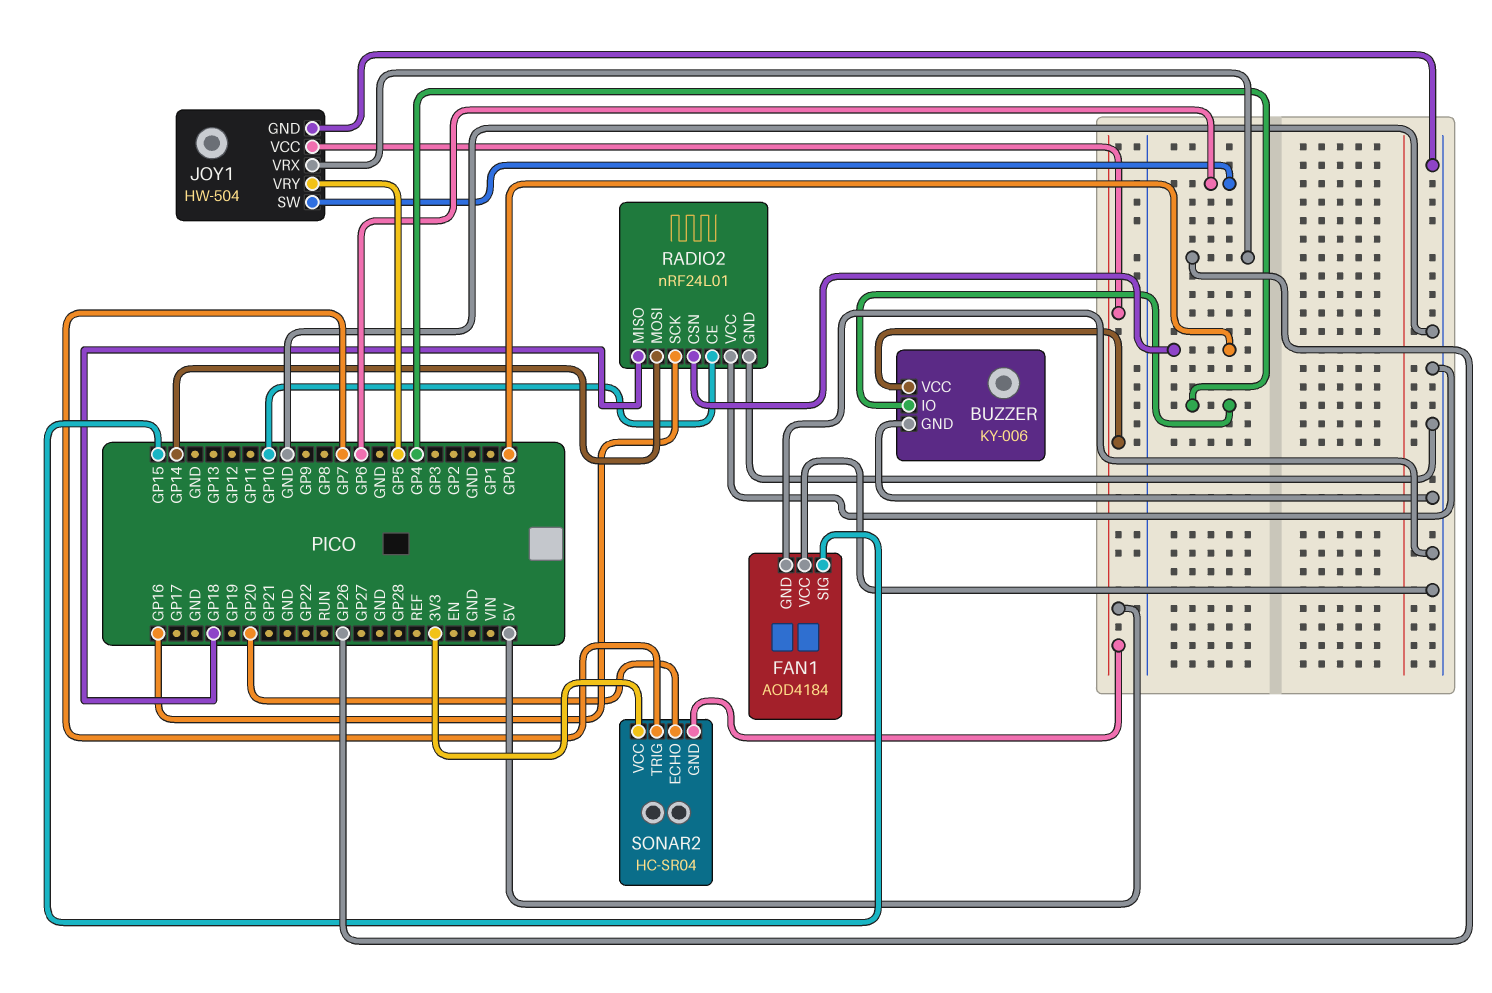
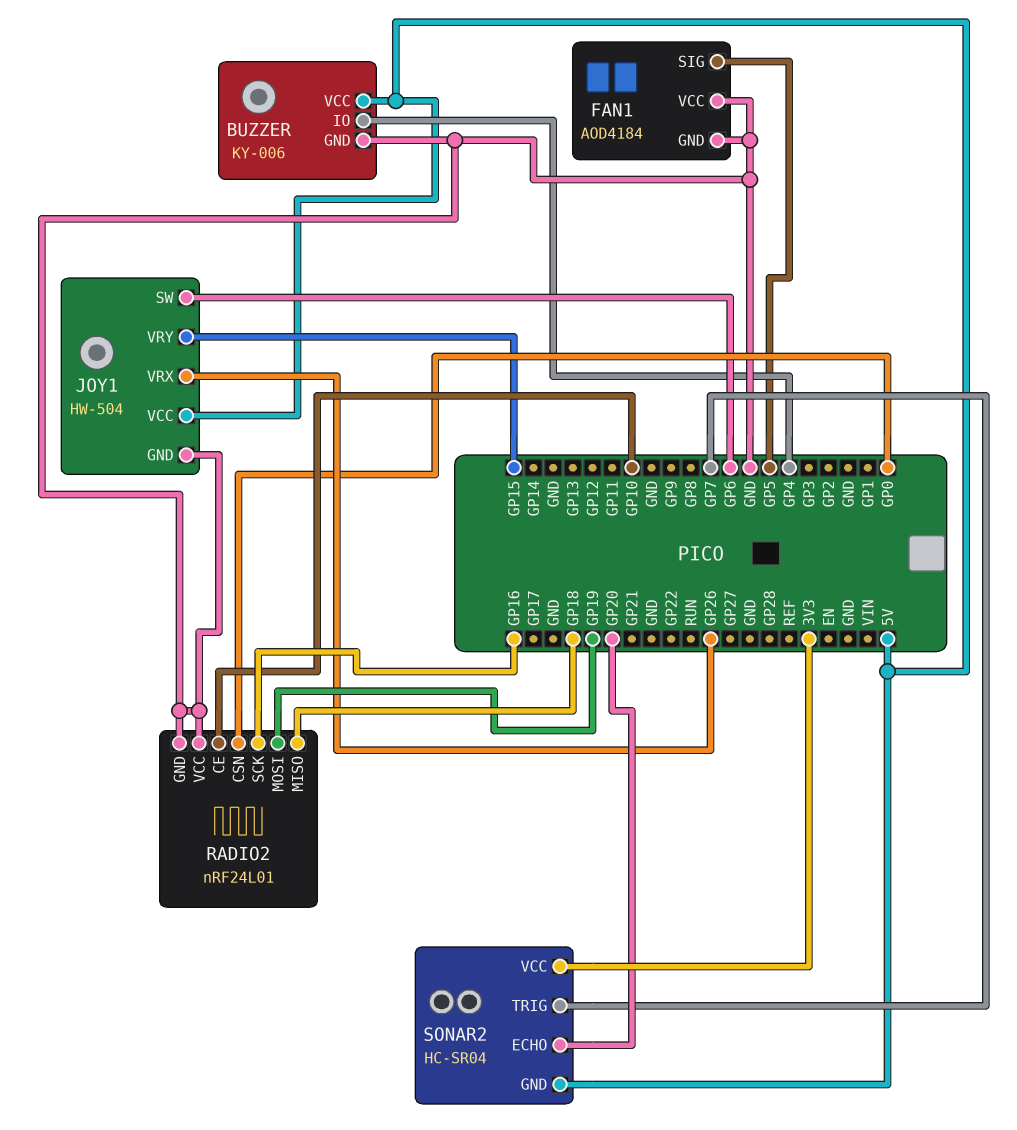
FAN1 pin SIG: GP15 -> GP5
JOY1 pin VRY: GP5 -> GP15
RADIO2 pin MOSI: GP14 -> GP19

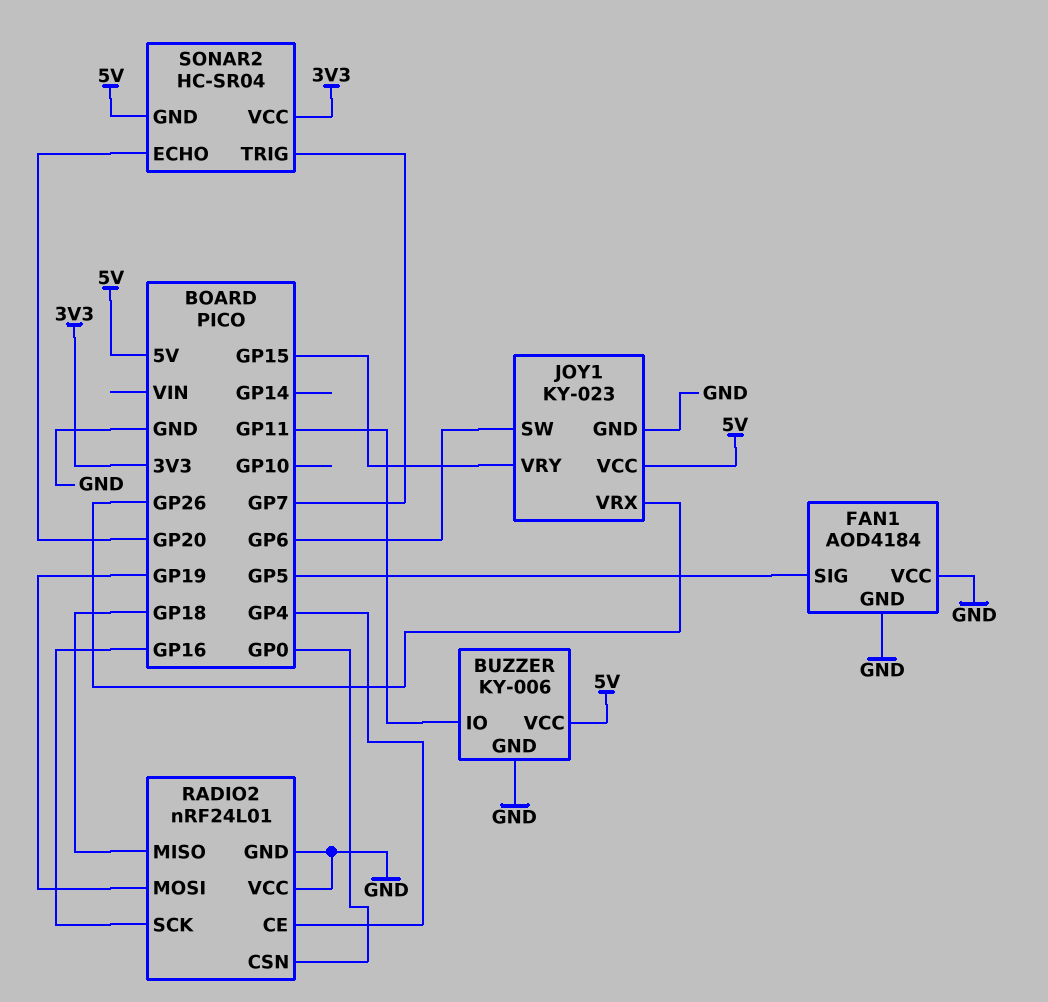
BUZZER pin IO: GP4 -> GP11
JOY1: HW-504 -> KY-023
RADIO2 pin CE: GP10 -> GP4

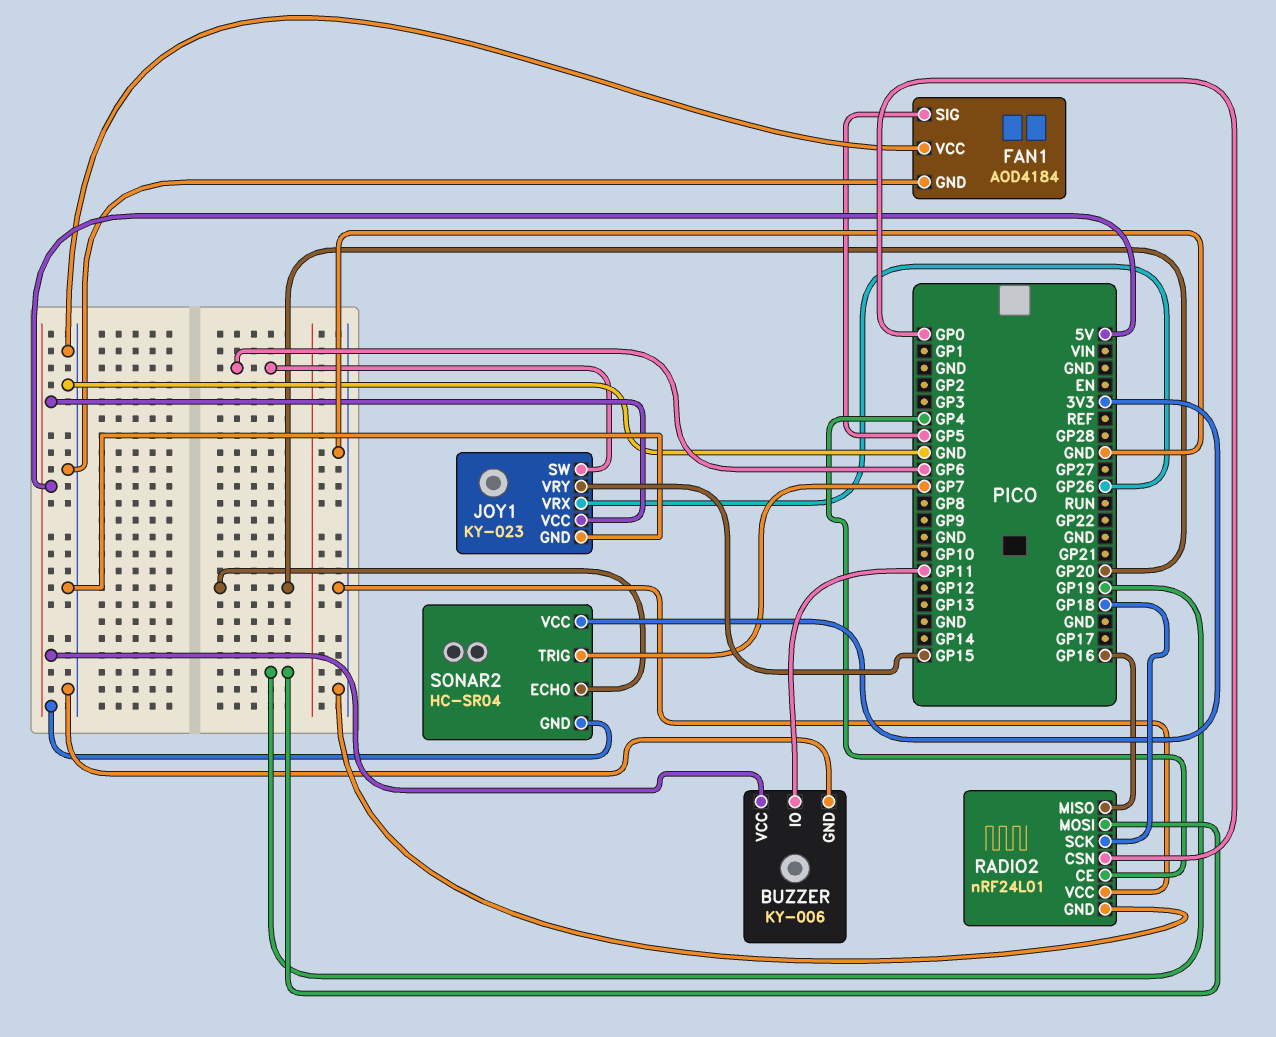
RADIO2 pin MISO: GP18 -> GP16
RADIO2 pin SCK: GP16 -> GP18

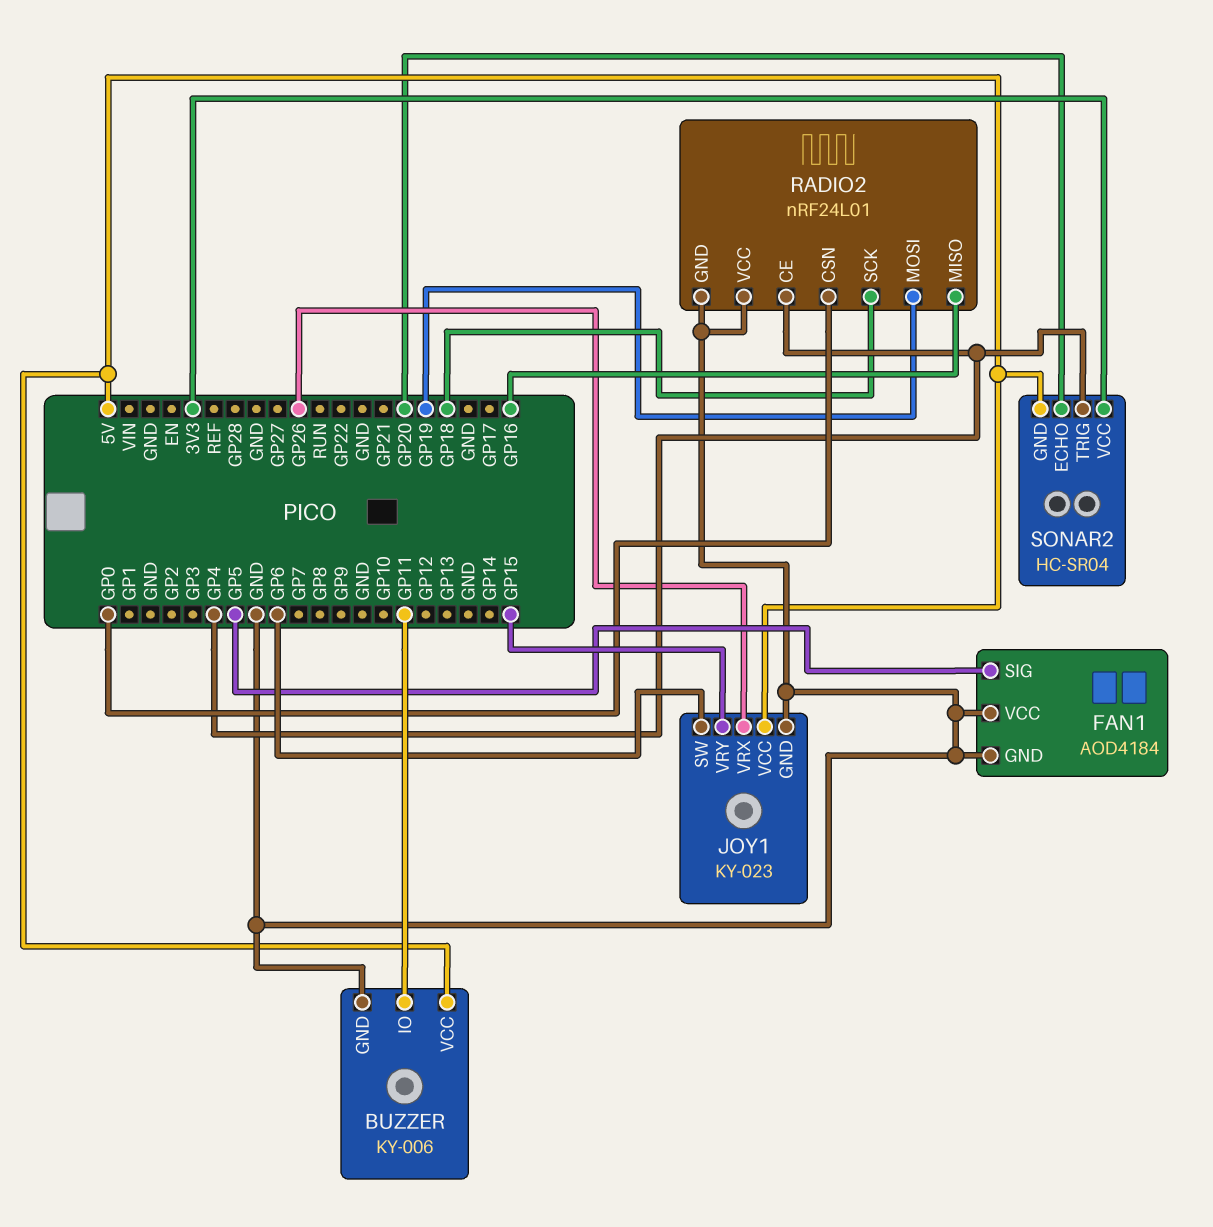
SONAR2 pin TRIG: GP7 -> GP4

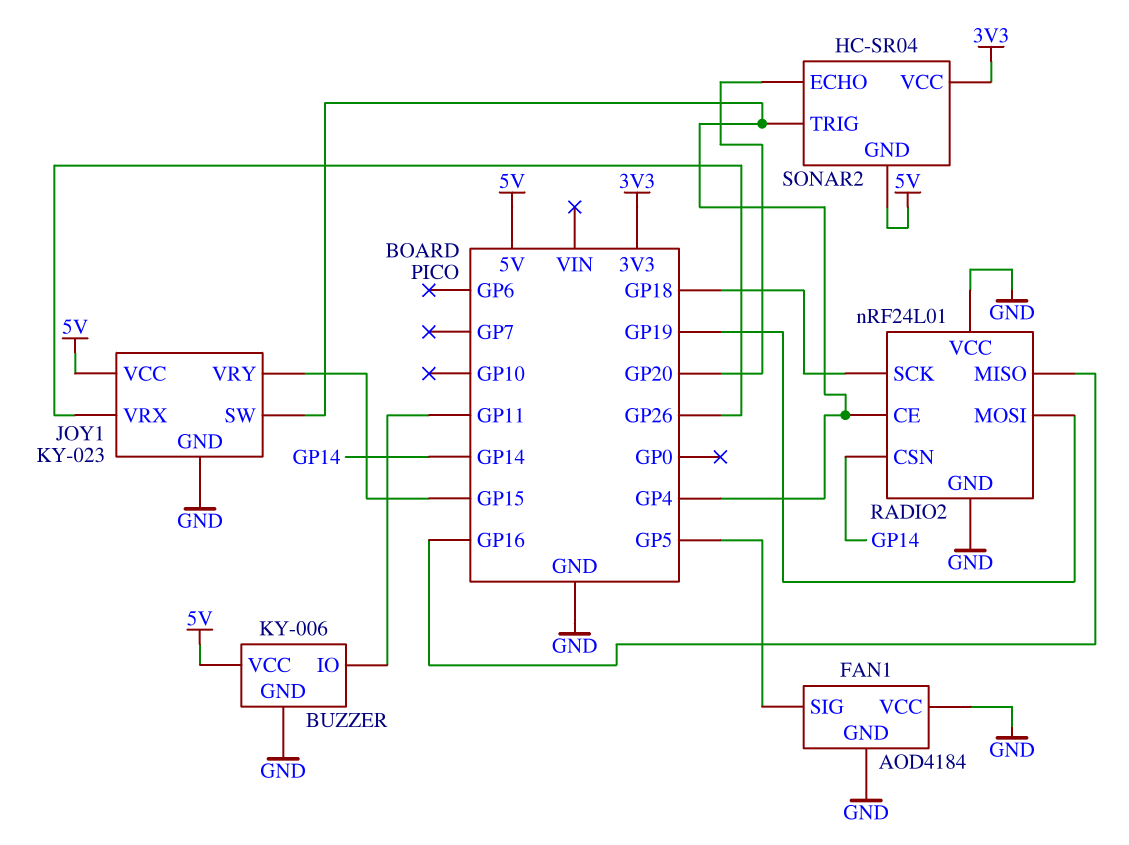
JOY1 pin SW: GP6 -> GP4
RADIO2 pin CSN: GP0 -> GP14

